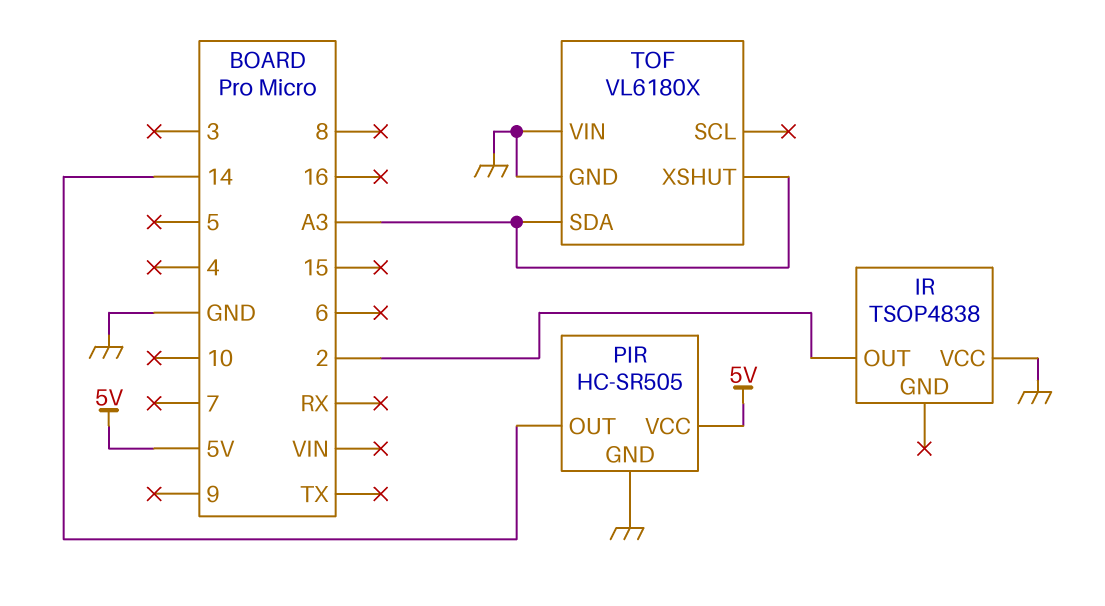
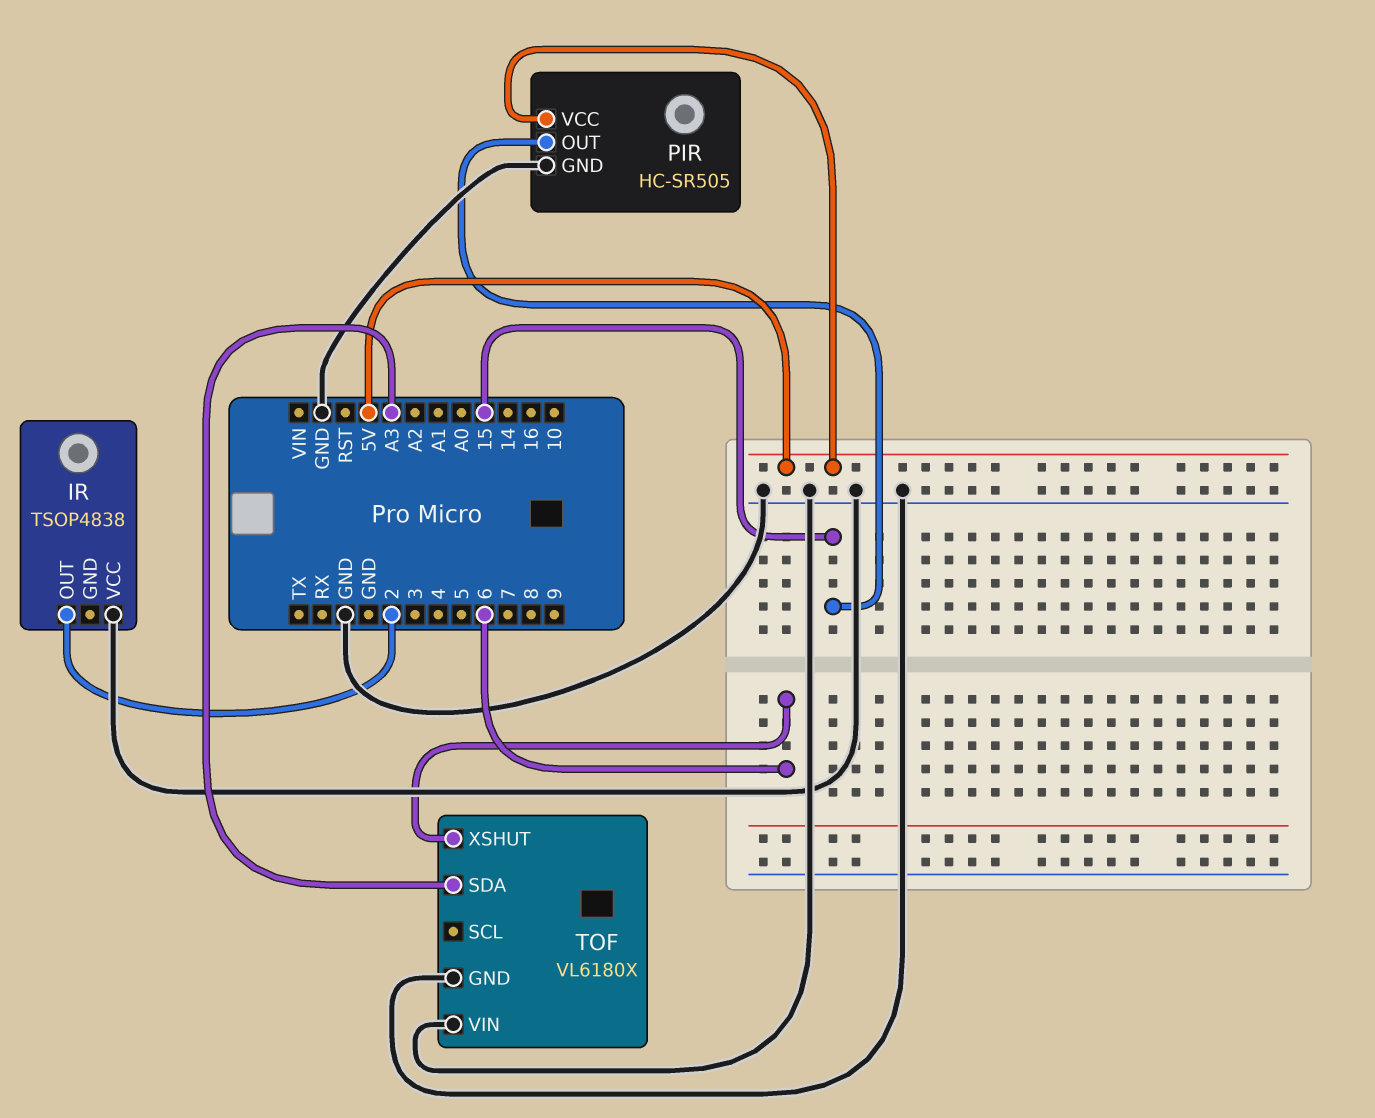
PIR pin OUT: 14 -> 15
TOF pin XSHUT: A3 -> 6

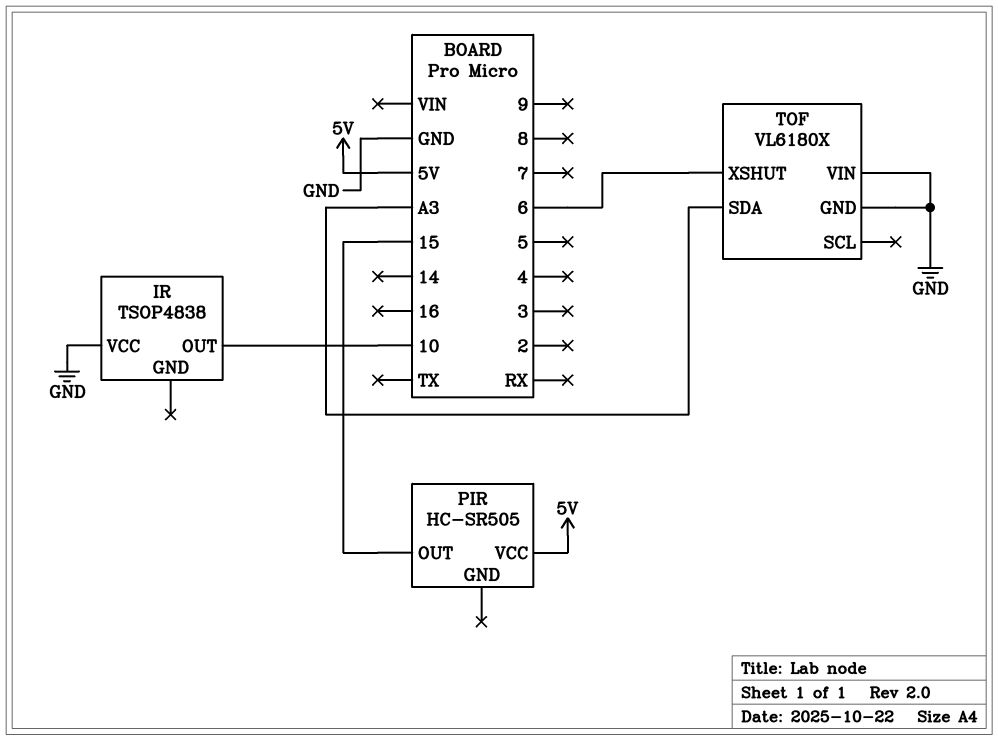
IR pin OUT: 2 -> 10
PIR pin GND: GND -> none

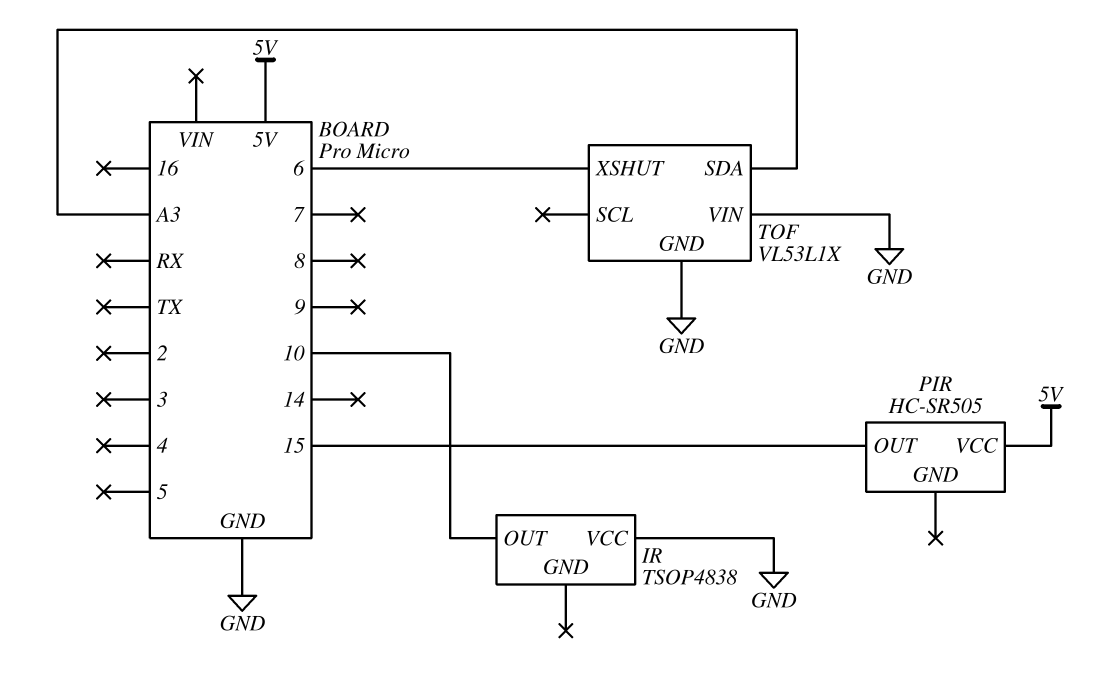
TOF: VL6180X -> VL53L1X

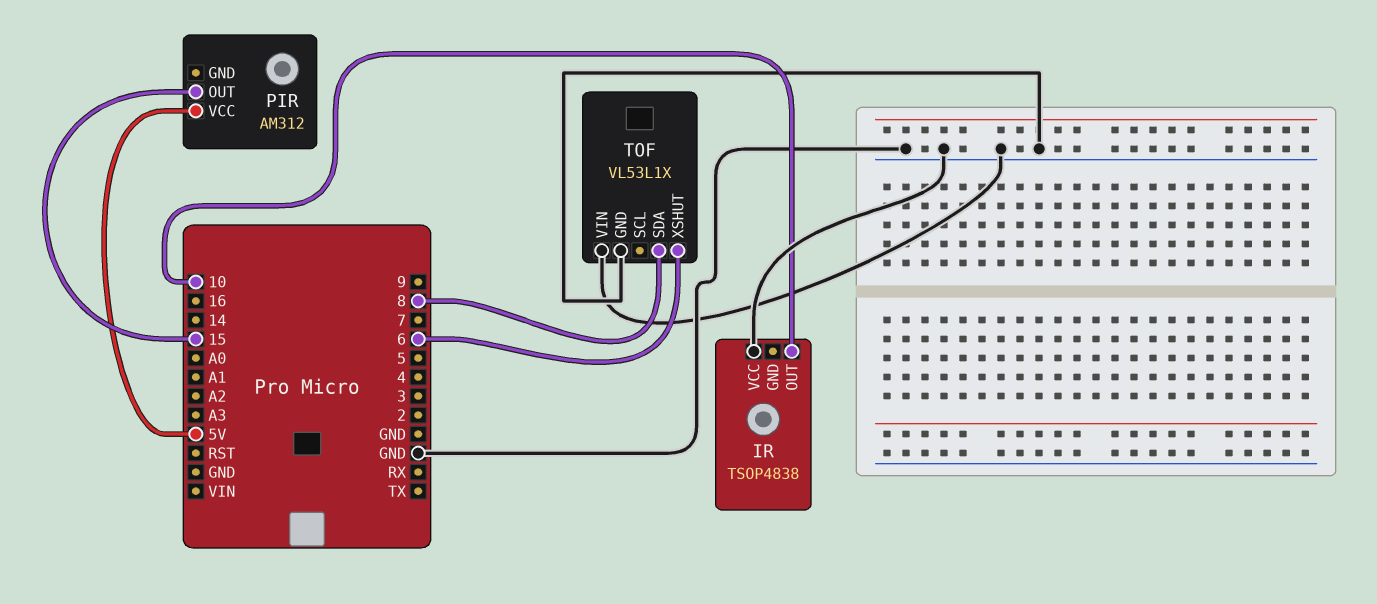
PIR: HC-SR505 -> AM312
TOF pin SDA: A3 -> 8

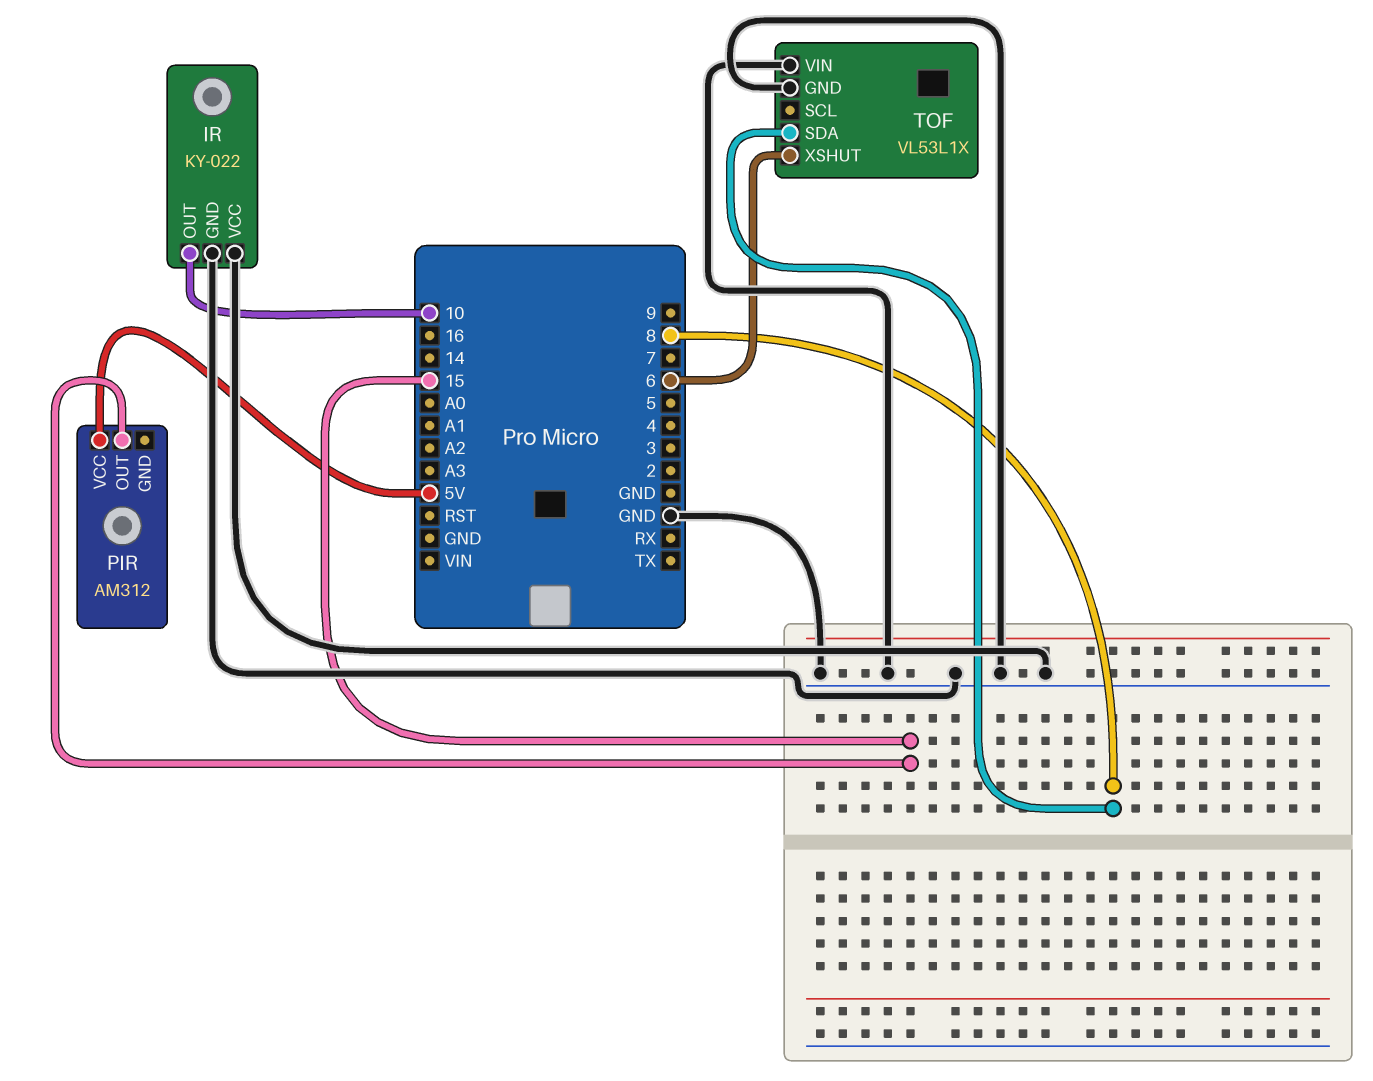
IR: TSOP4838 -> KY-022
IR pin GND: none -> GND

